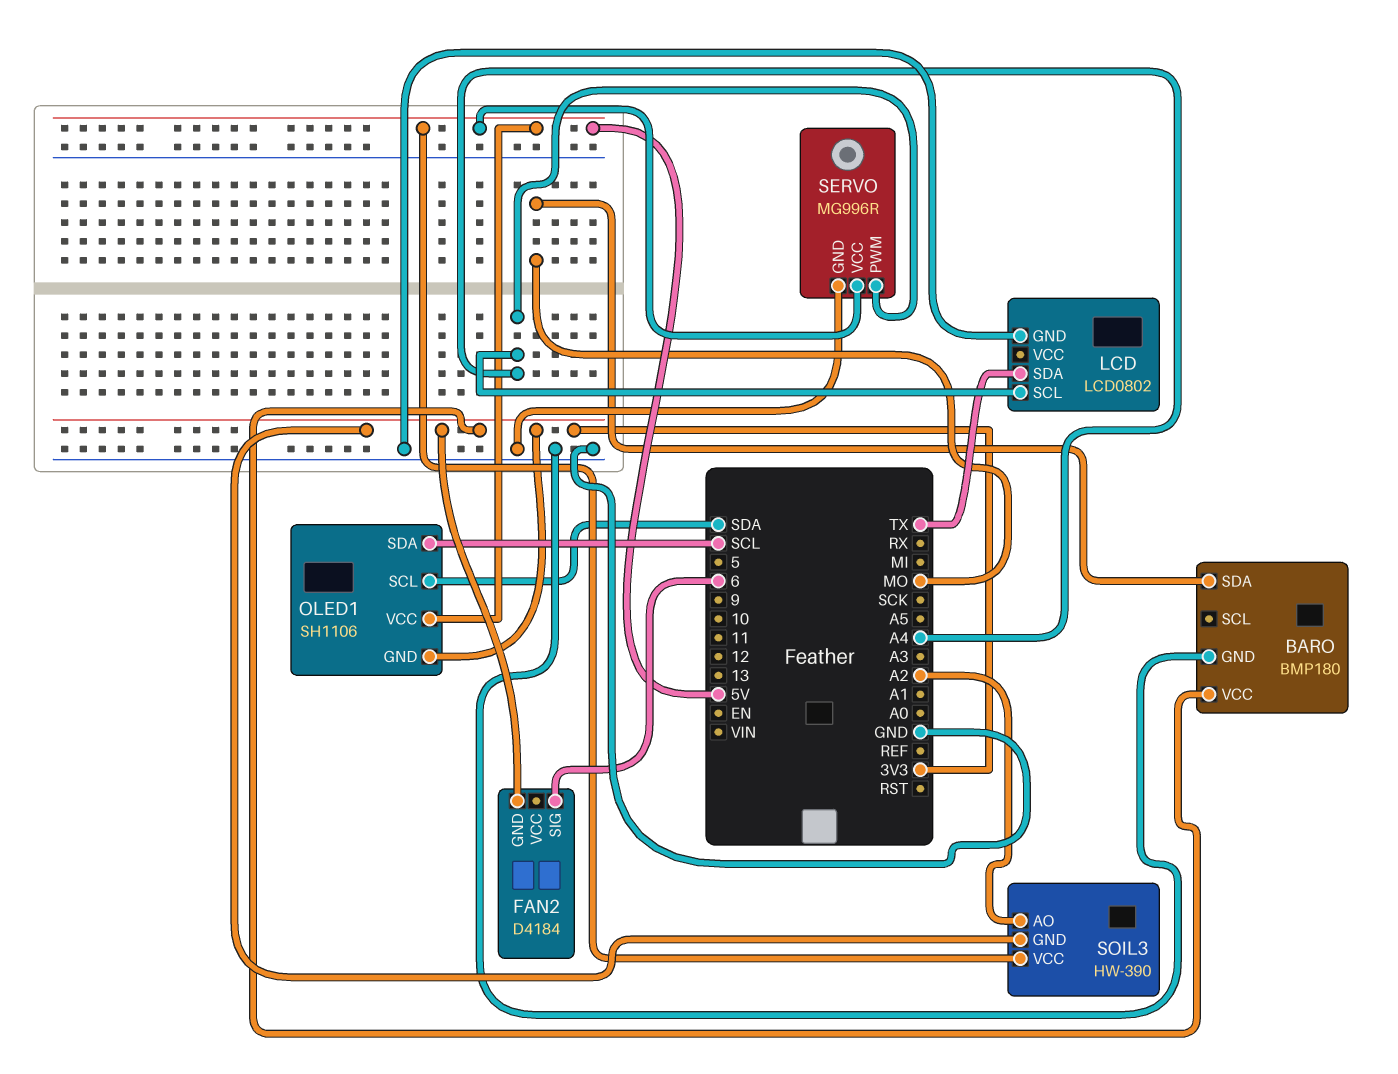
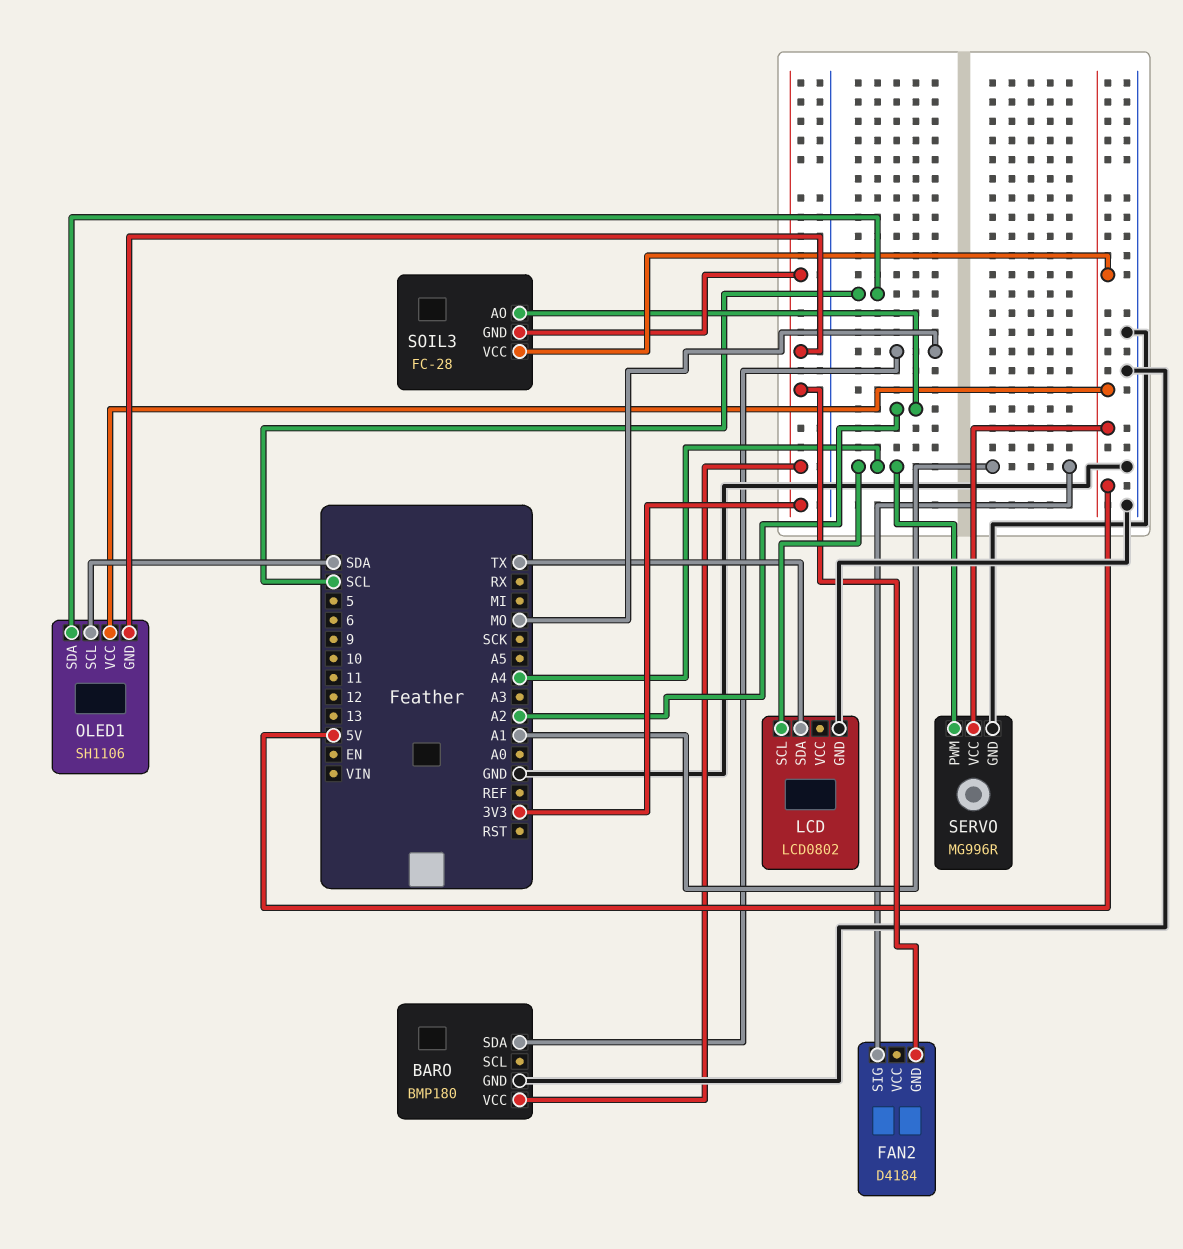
FAN2 pin SIG: 6 -> A1
SOIL3: HW-390 -> FC-28

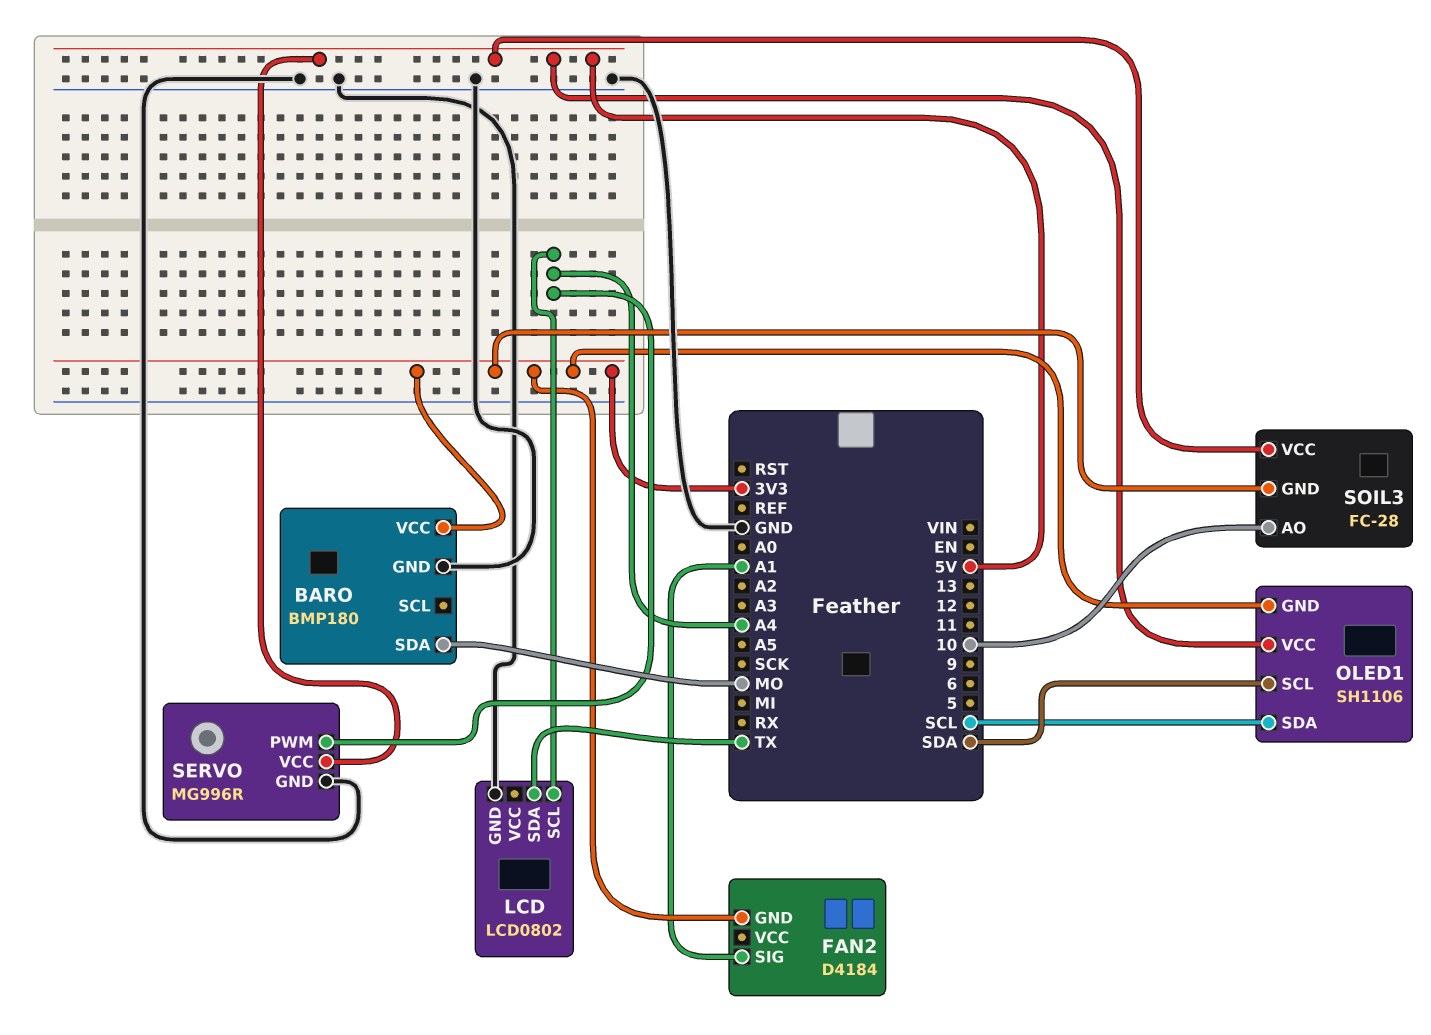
SOIL3 pin AO: A2 -> 10

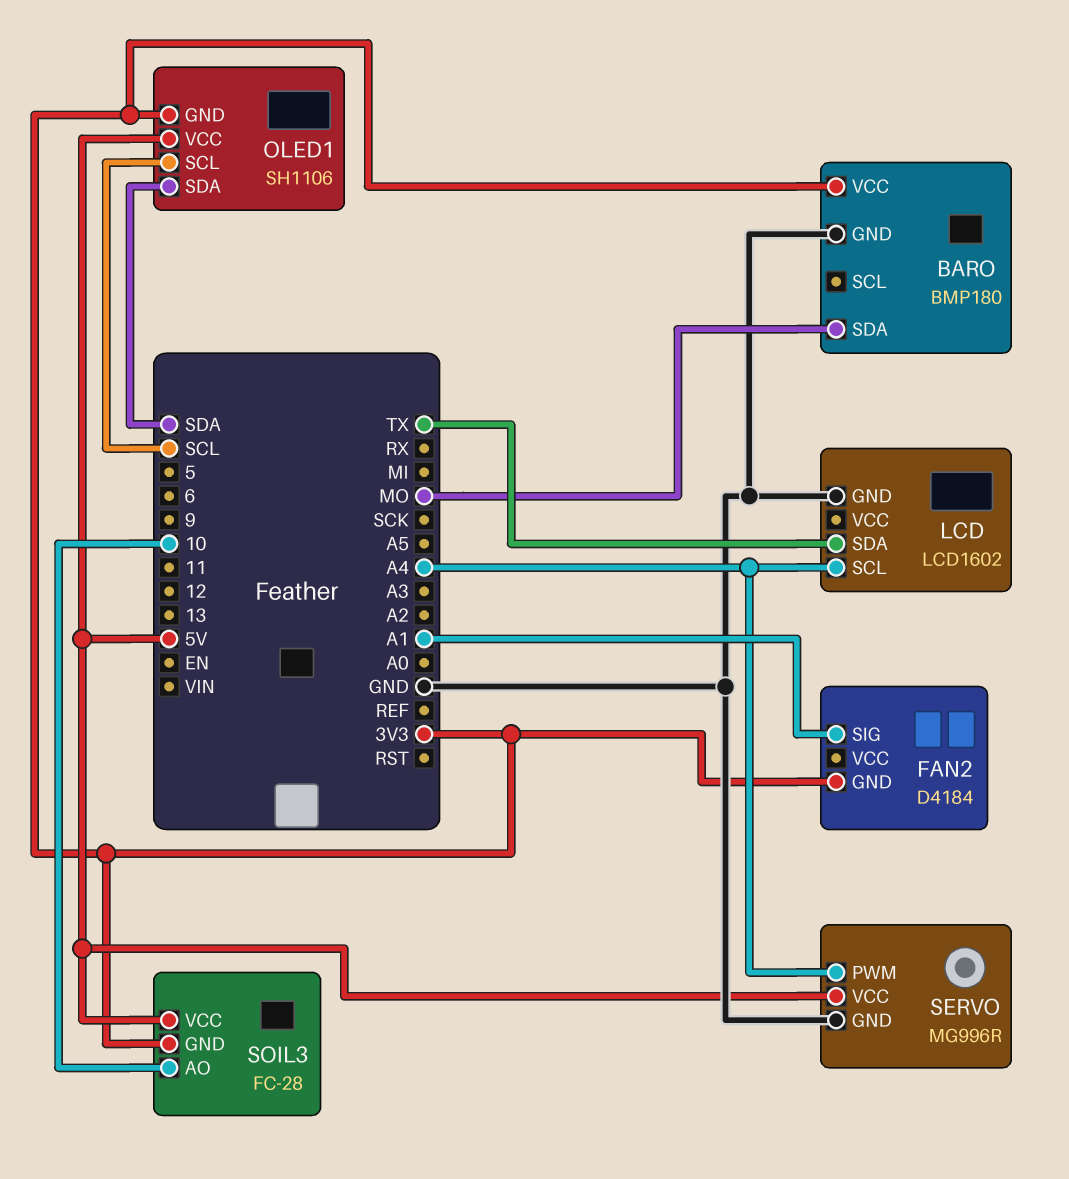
LCD: LCD0802 -> LCD1602
OLED1 pin SCL: SDA -> SCL
OLED1 pin SDA: SCL -> SDA

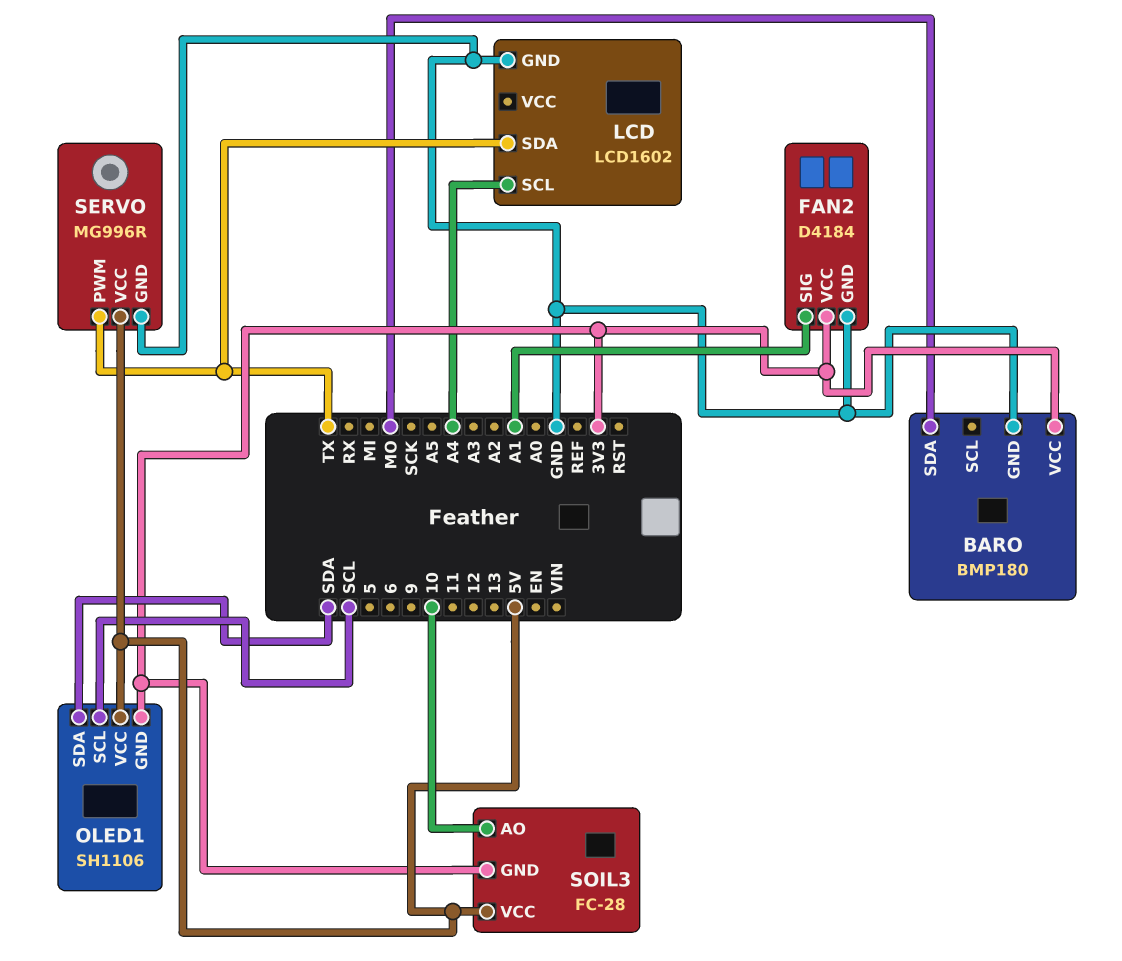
FAN2 pin GND: 3V3 -> GND
FAN2 pin VCC: none -> 3V3
SERVO pin PWM: A4 -> TX

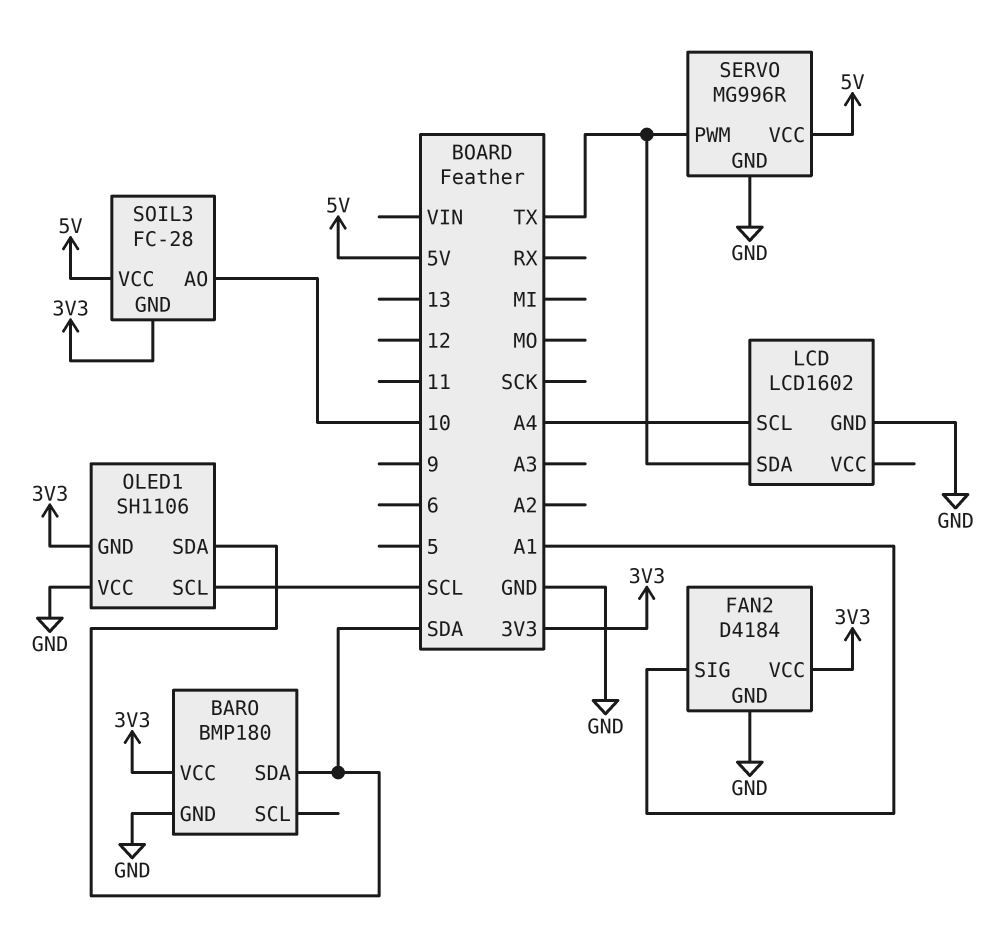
BARO pin SDA: MO -> SDA
OLED1 pin VCC: 5V -> GND

